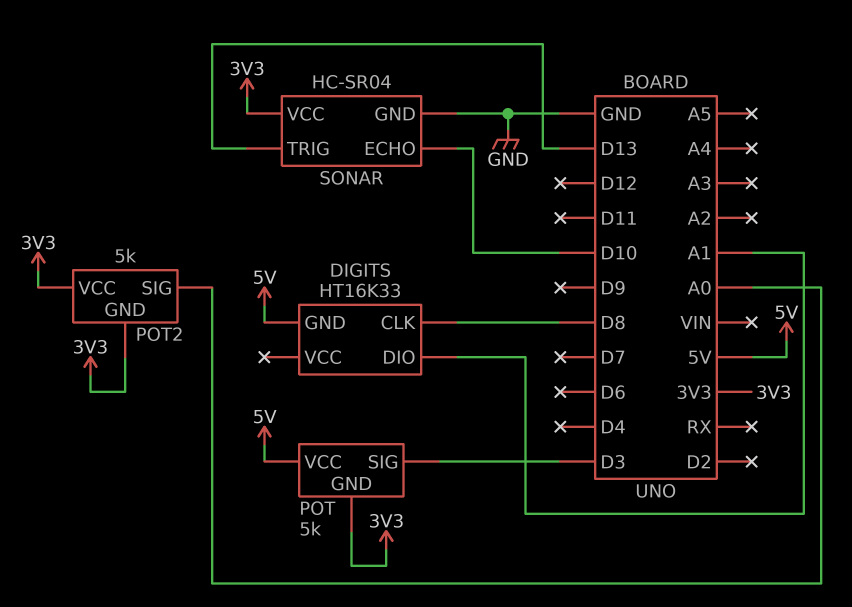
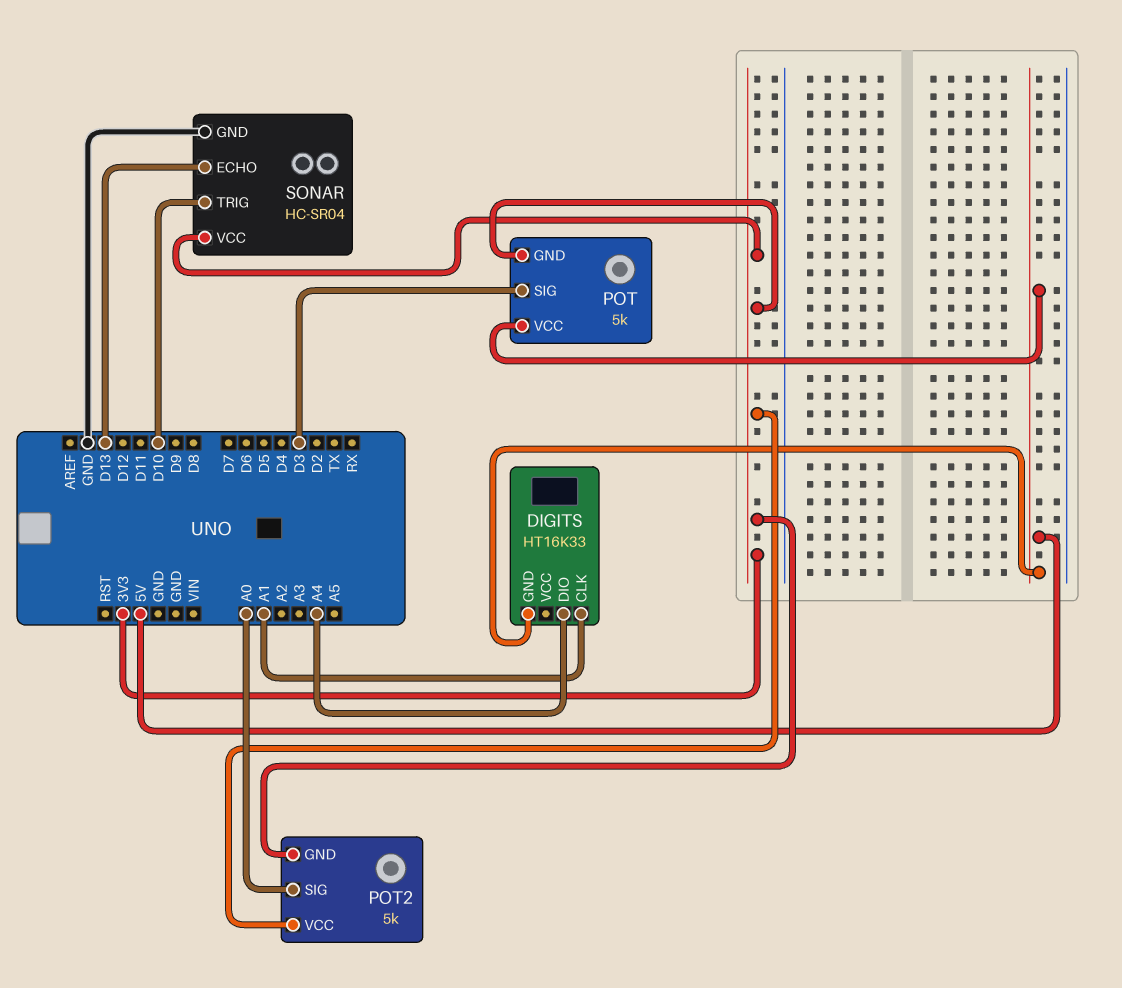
DIGITS pin CLK: D8 -> A1
DIGITS pin DIO: A1 -> A4
SONAR pin ECHO: D10 -> D13
SONAR pin TRIG: D13 -> D10

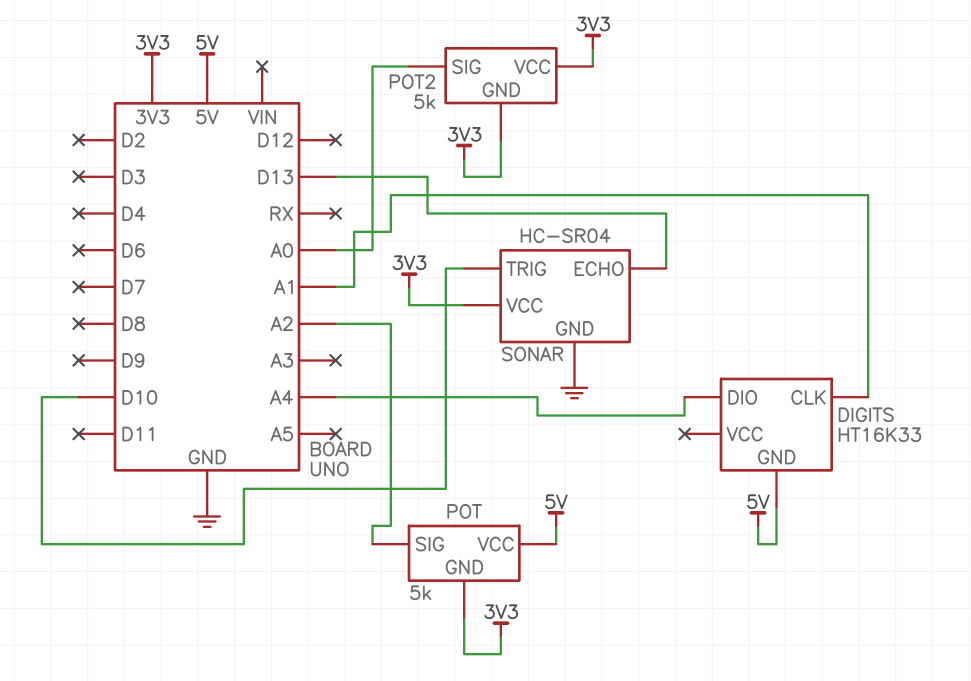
POT pin SIG: D3 -> A2

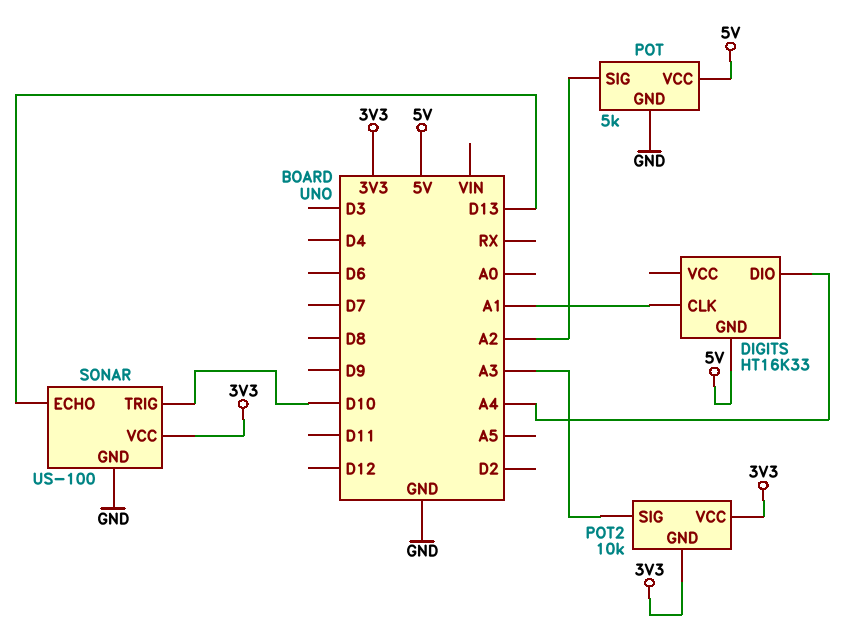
POT pin GND: 3V3 -> GND
POT2: 5k -> 10k
POT2 pin SIG: A0 -> A3
SONAR: HC-SR04 -> US-100

